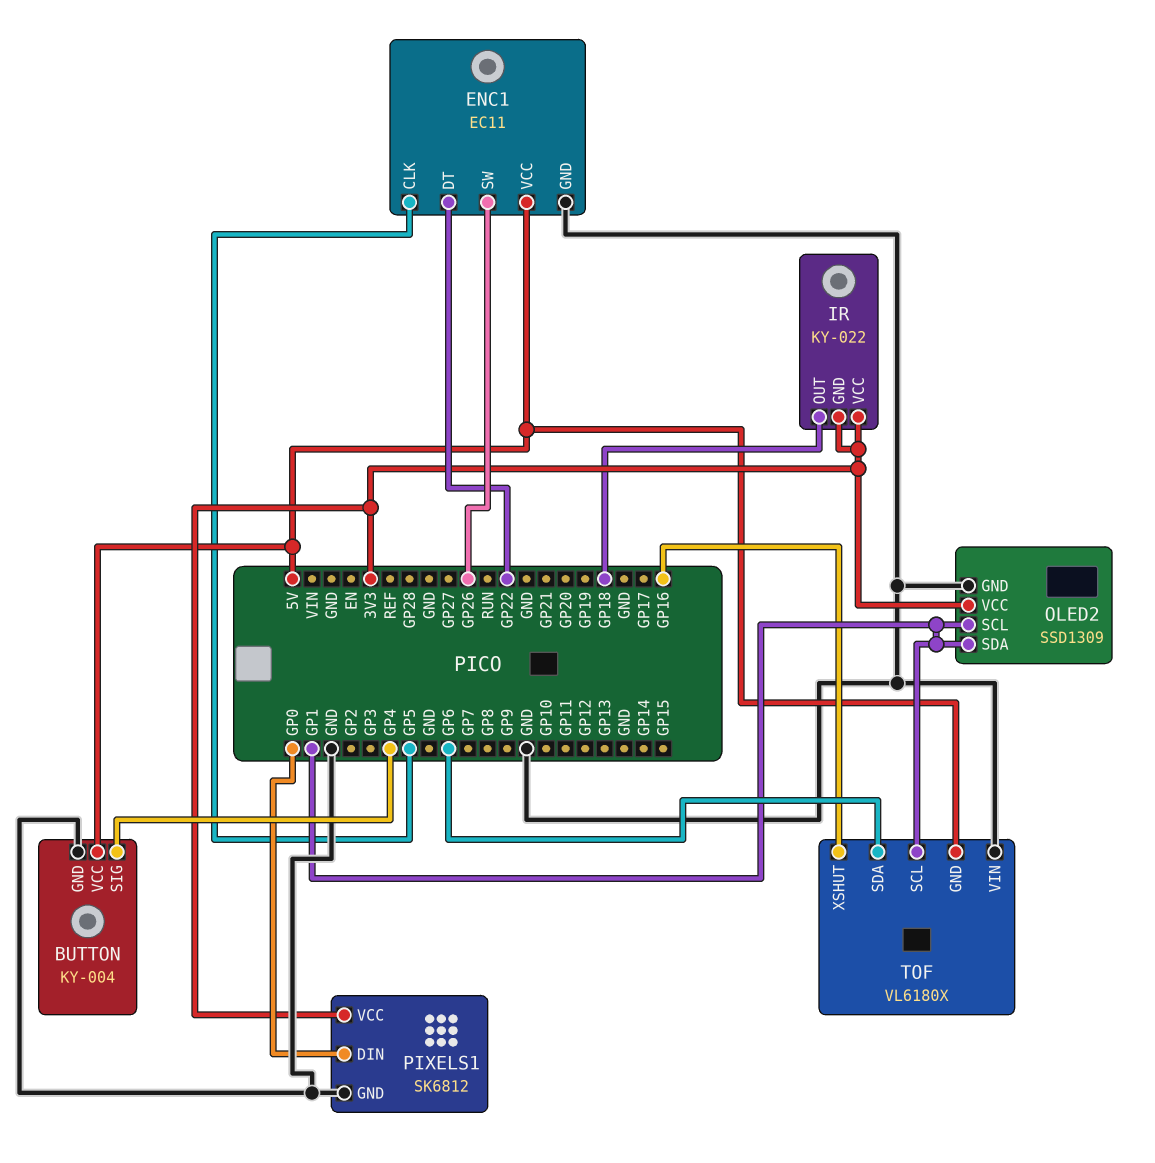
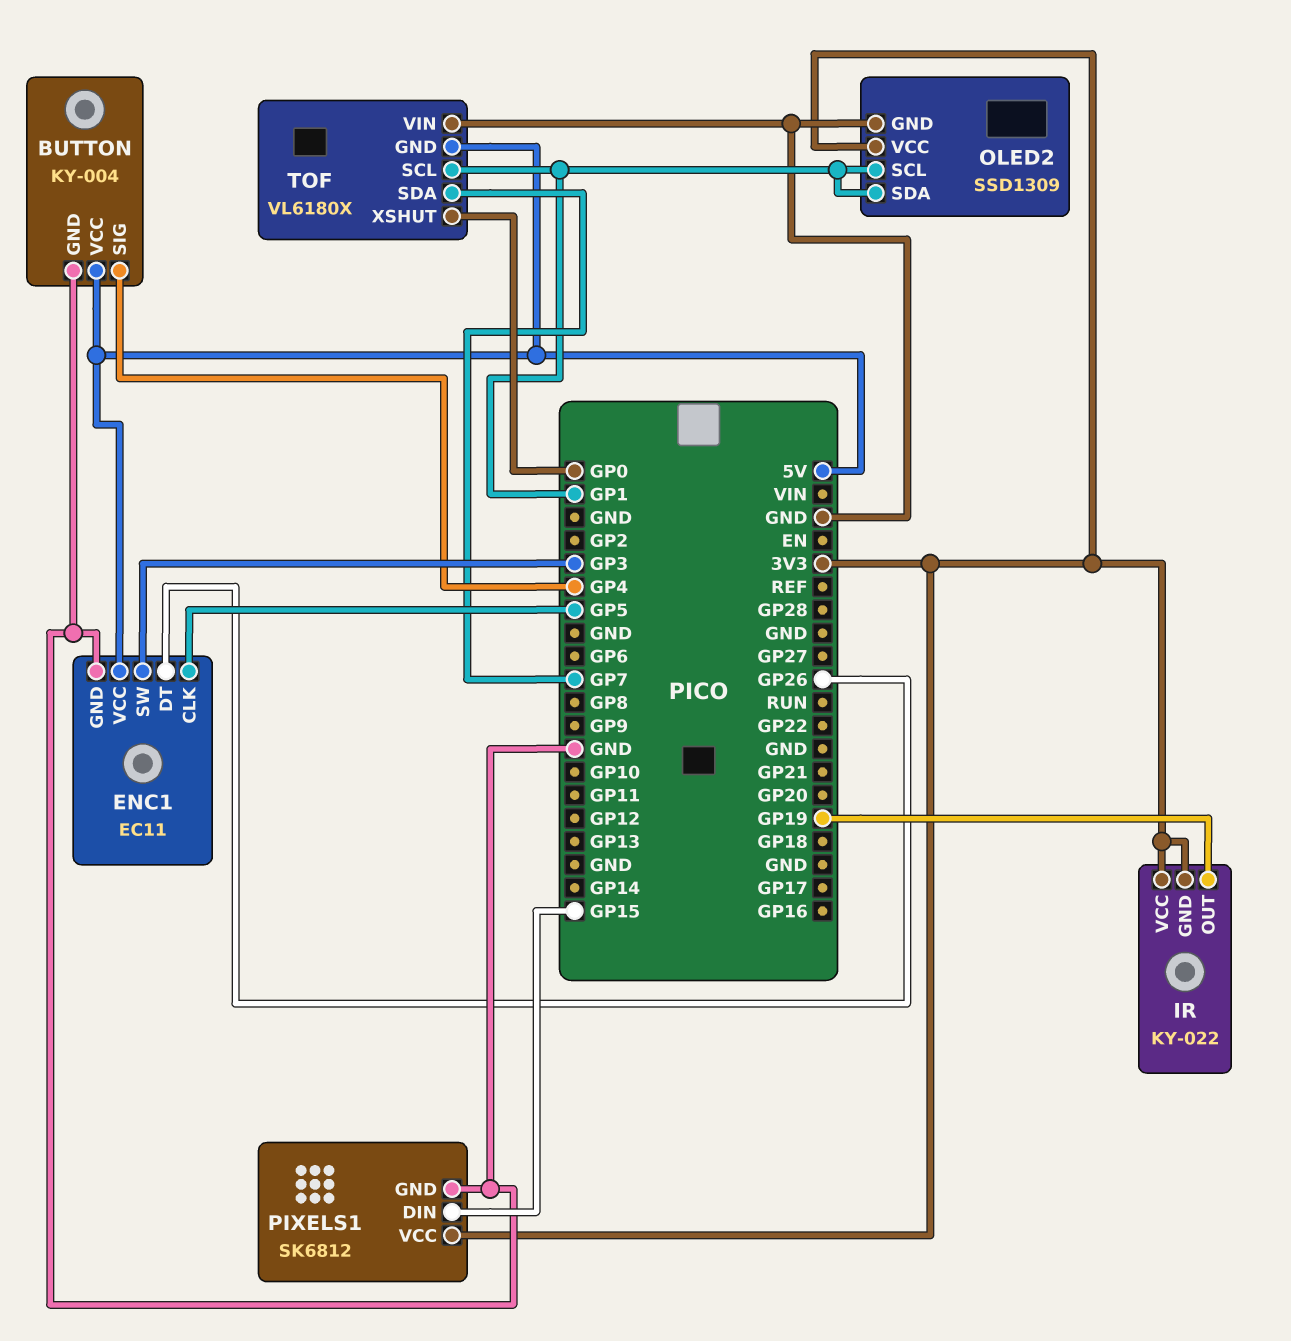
ENC1 pin DT: GP22 -> GP26
ENC1 pin SW: GP26 -> GP3
IR pin OUT: GP18 -> GP19
PIXELS1 pin DIN: GP0 -> GP15
TOF pin SDA: GP6 -> GP7
TOF pin XSHUT: GP16 -> GP0

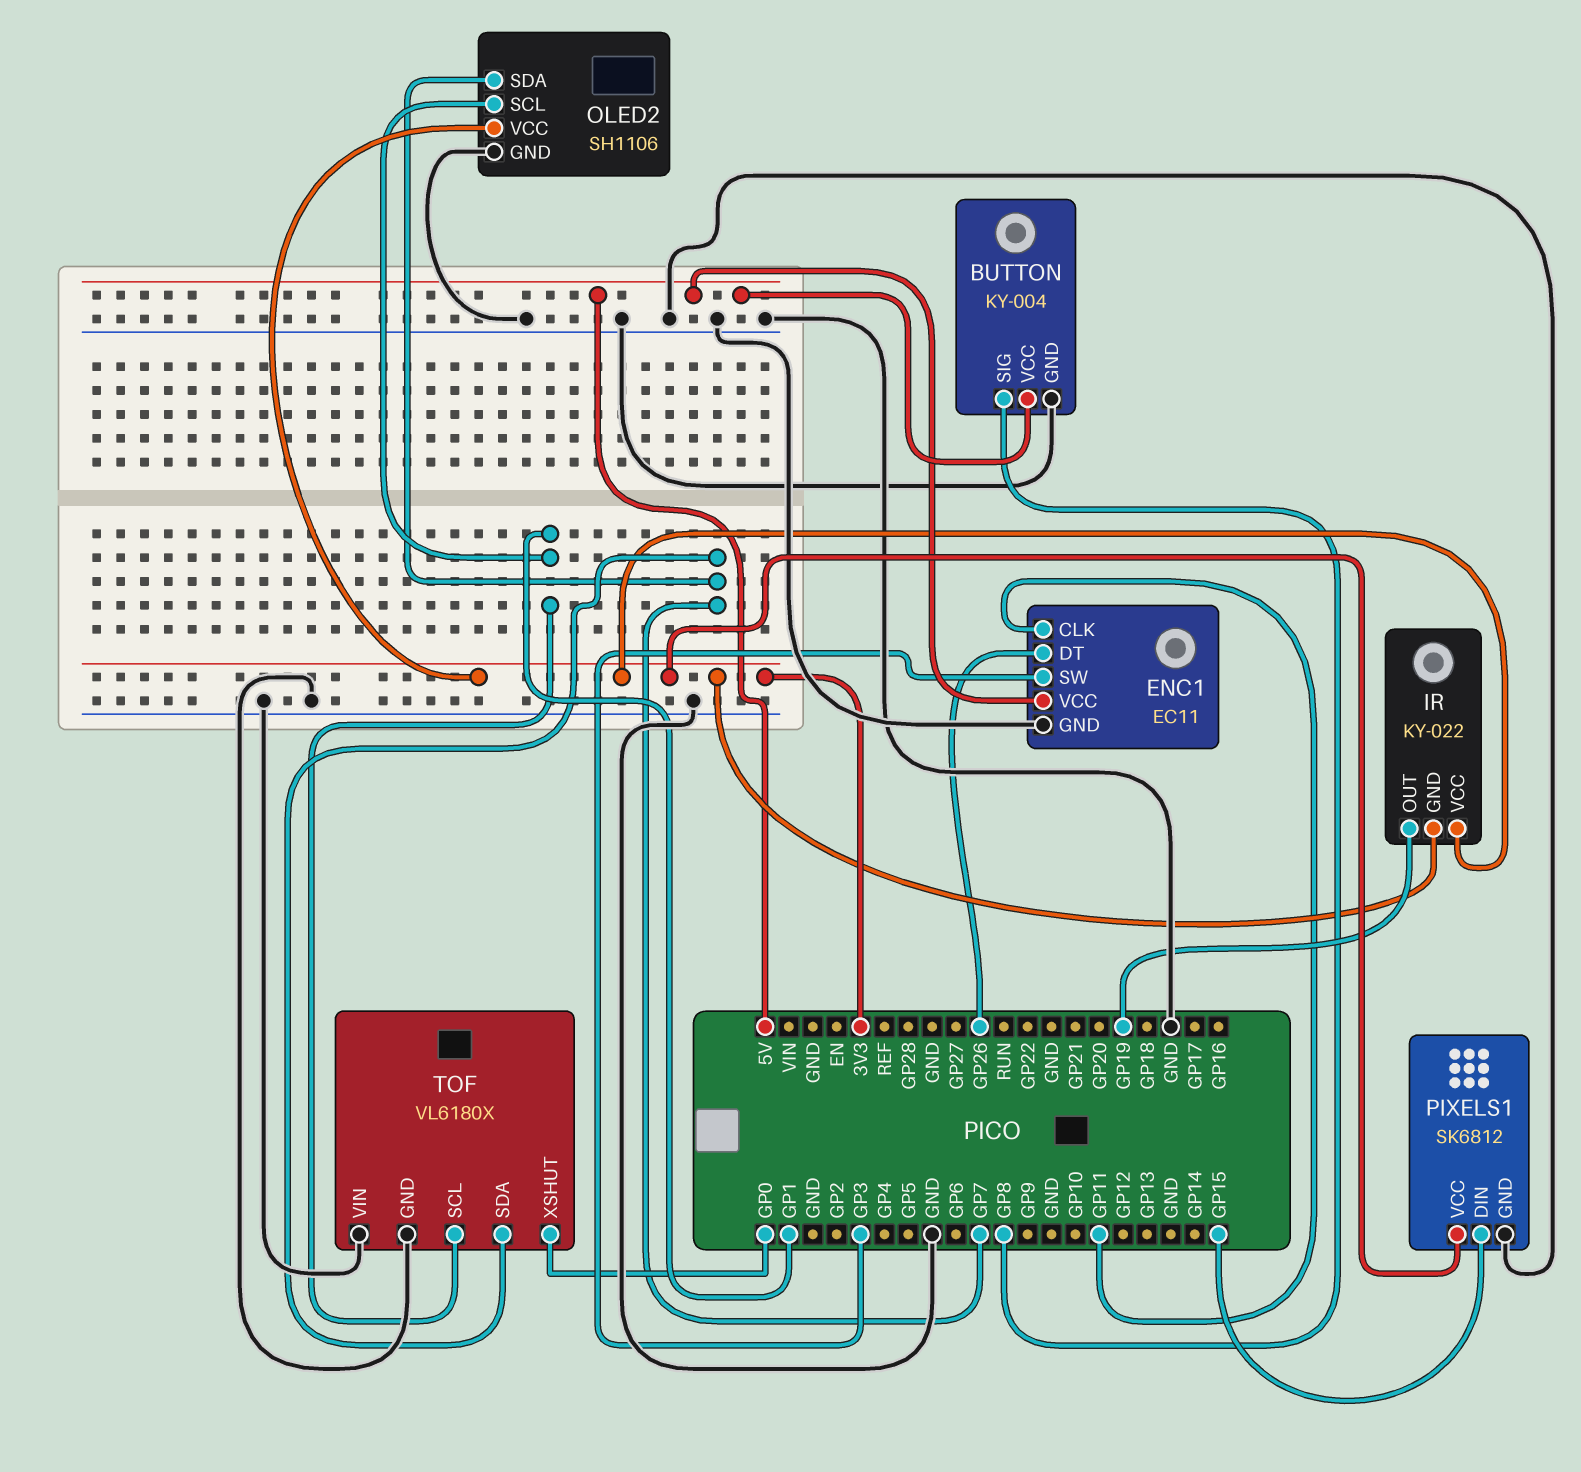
BUTTON pin SIG: GP4 -> GP8
ENC1 pin CLK: GP5 -> GP11
OLED2: SSD1309 -> SH1106
OLED2 pin SDA: GP1 -> GP7
TOF pin GND: 5V -> GND

